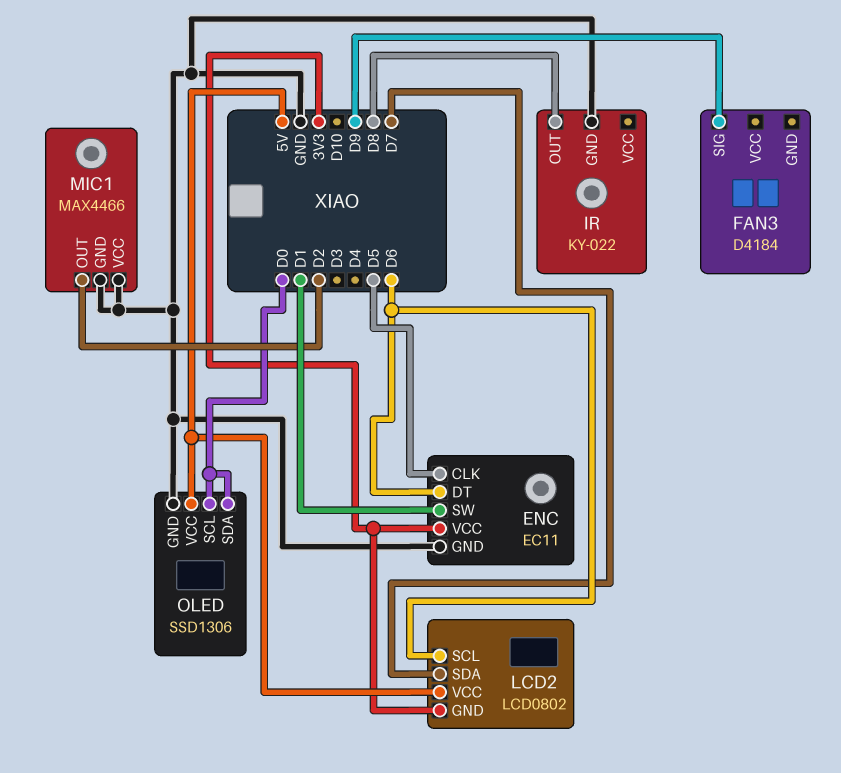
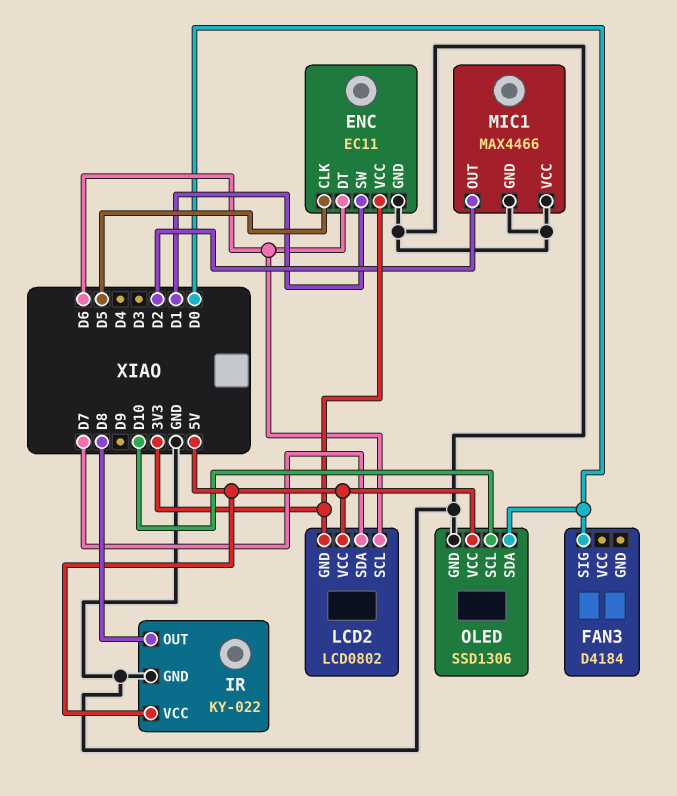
FAN3 pin SIG: D9 -> D0
IR pin VCC: none -> 5V
OLED pin SCL: D0 -> D10

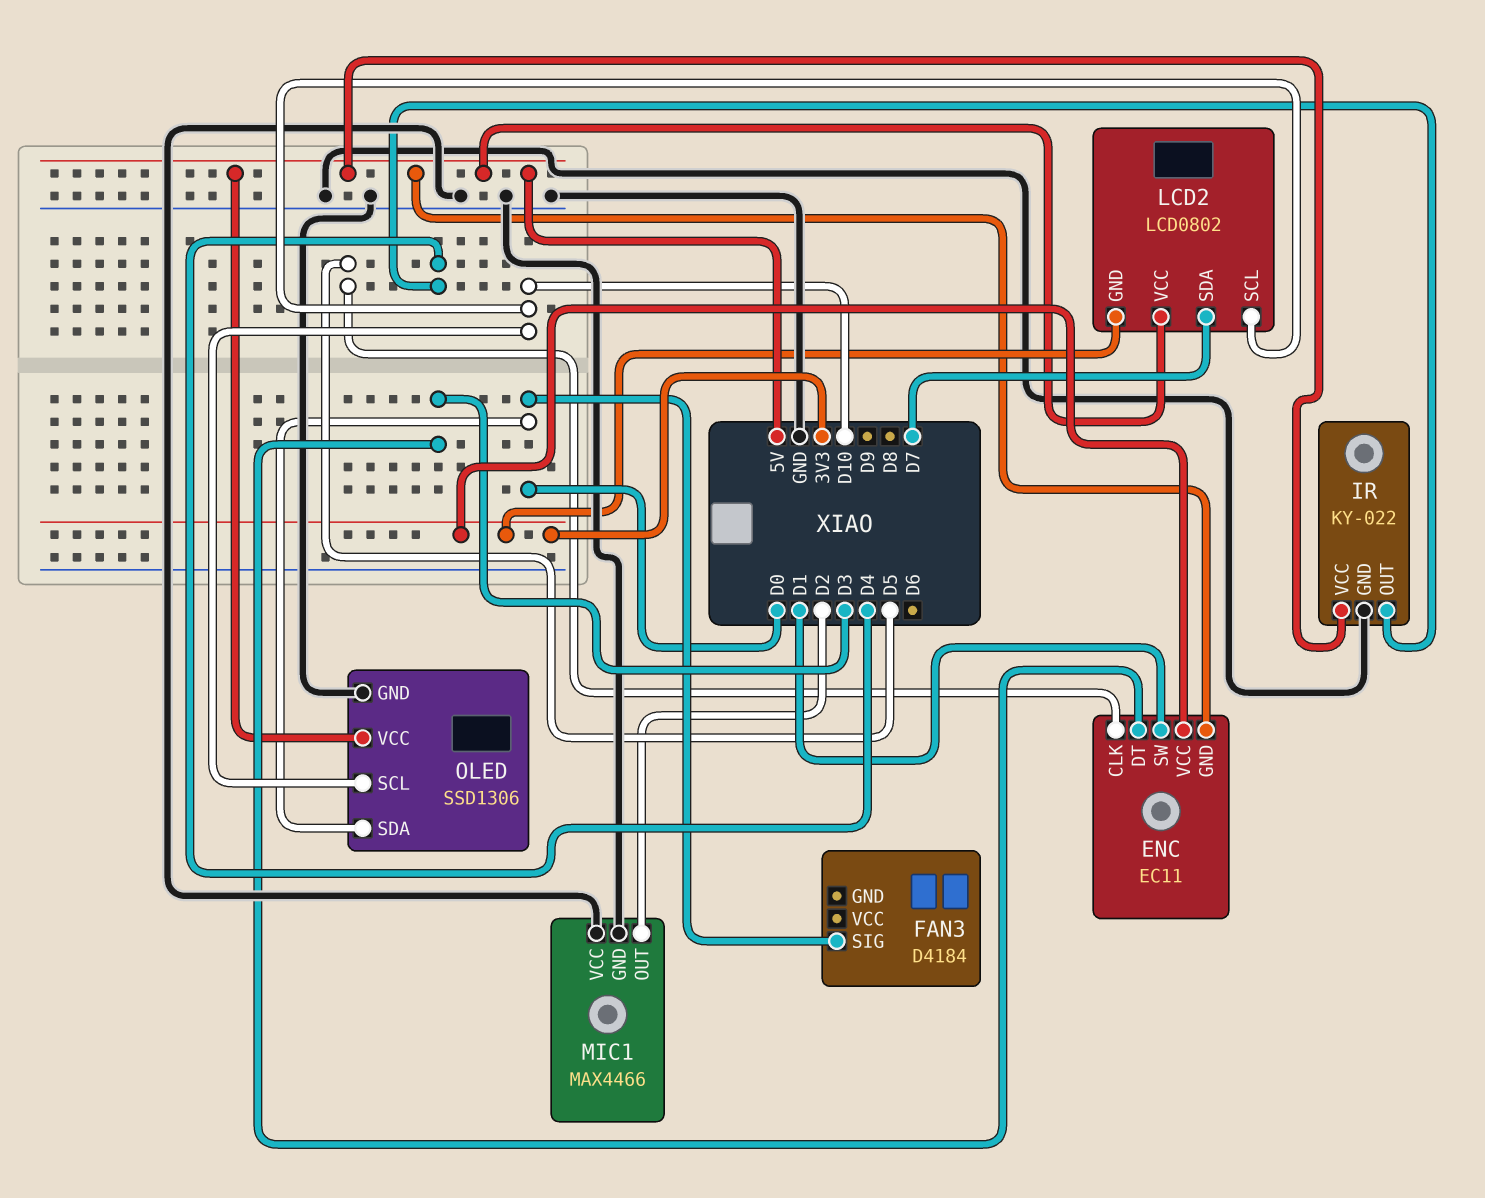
ENC pin DT: D6 -> D3
ENC pin GND: GND -> 5V
IR pin OUT: D8 -> D4
LCD2 pin SCL: D6 -> D10

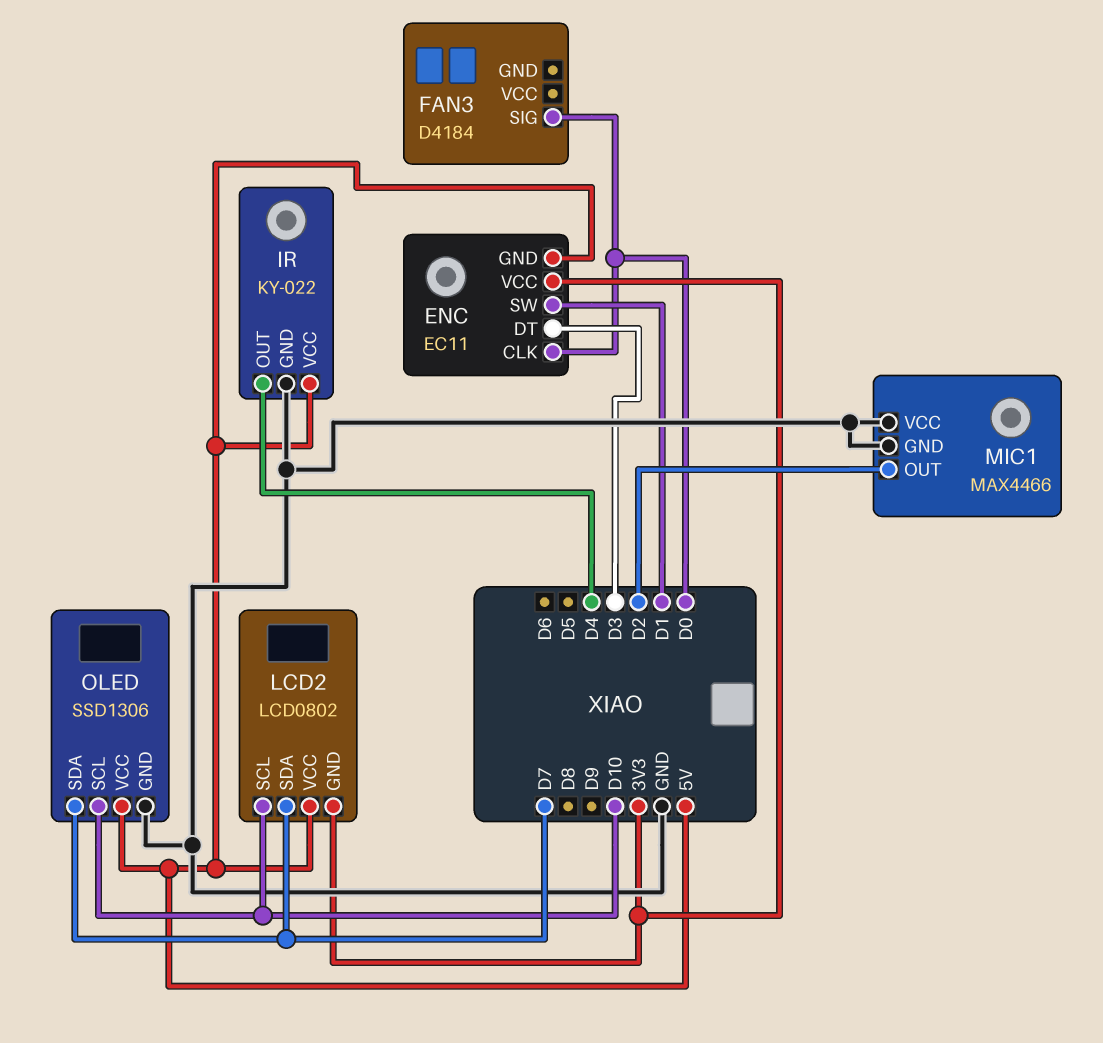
ENC pin CLK: D5 -> D0
OLED pin SDA: D0 -> D7

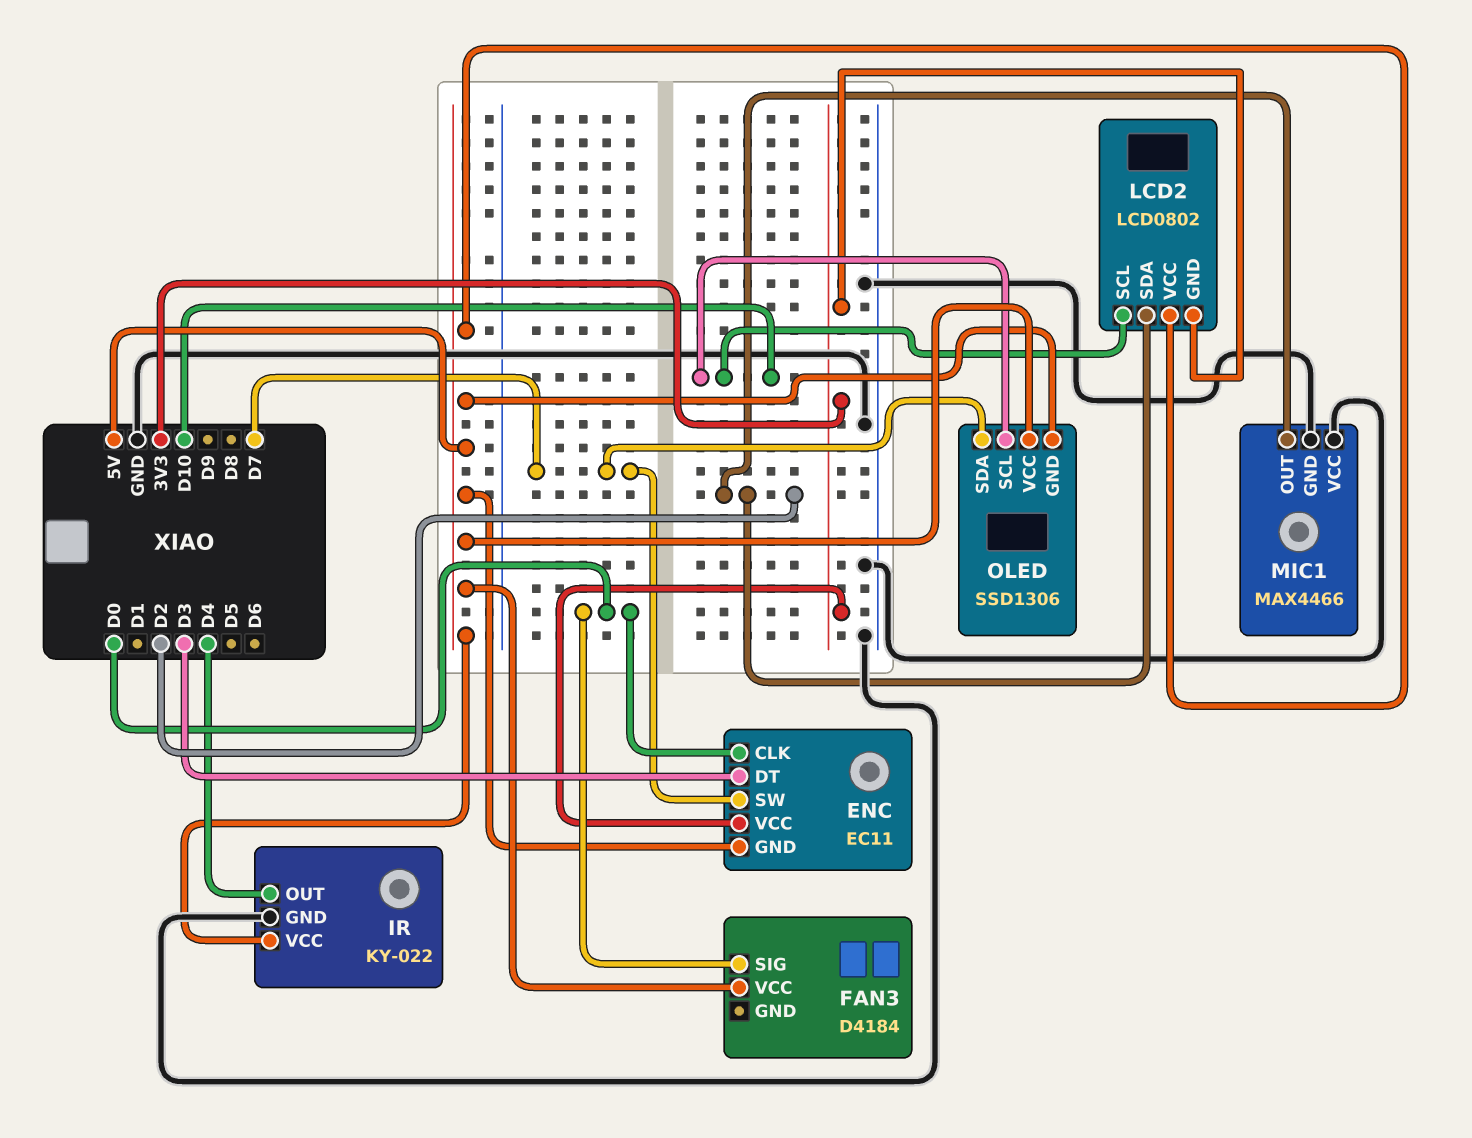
ENC pin SW: D1 -> D7
FAN3 pin VCC: none -> 5V
LCD2 pin SDA: D7 -> D2
OLED pin GND: GND -> 5V

